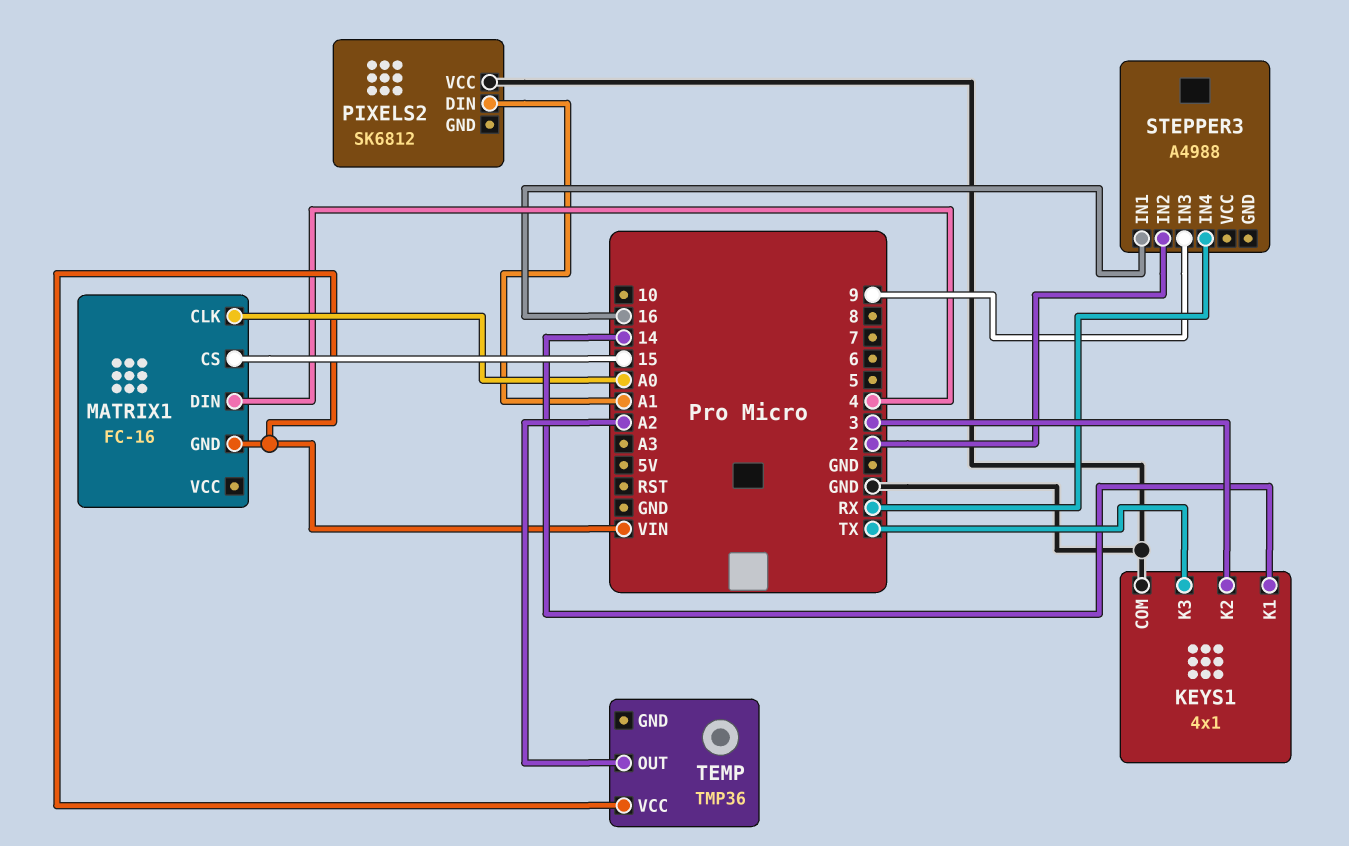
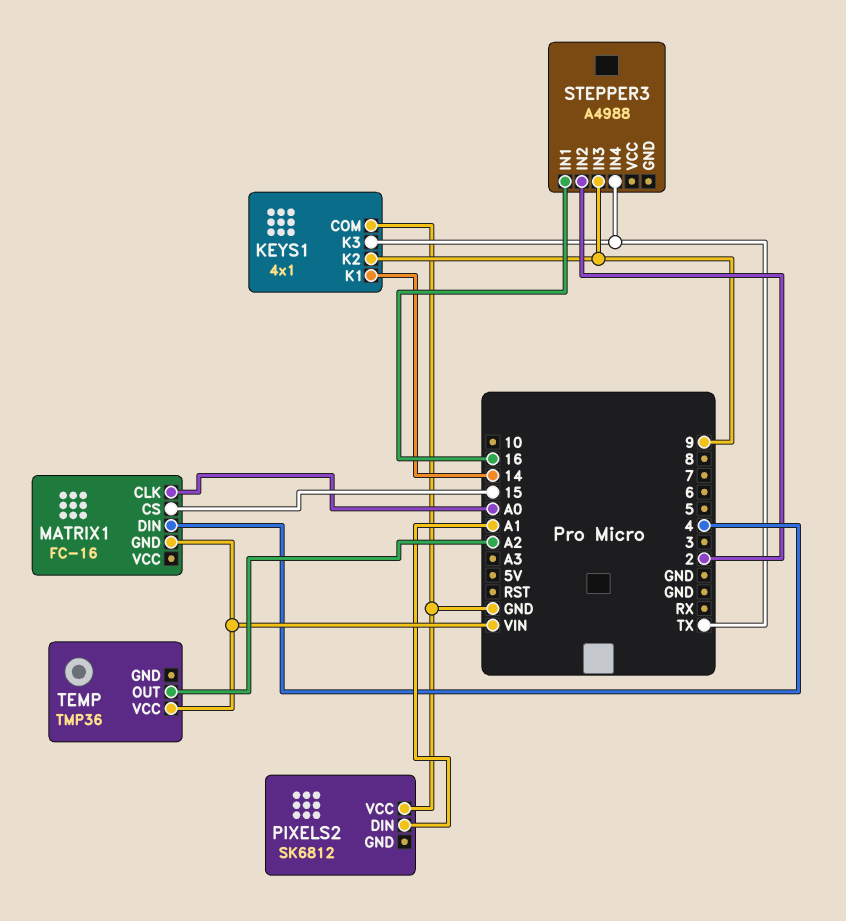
KEYS1 pin K2: 3 -> 9
STEPPER3 pin IN4: RX -> TX

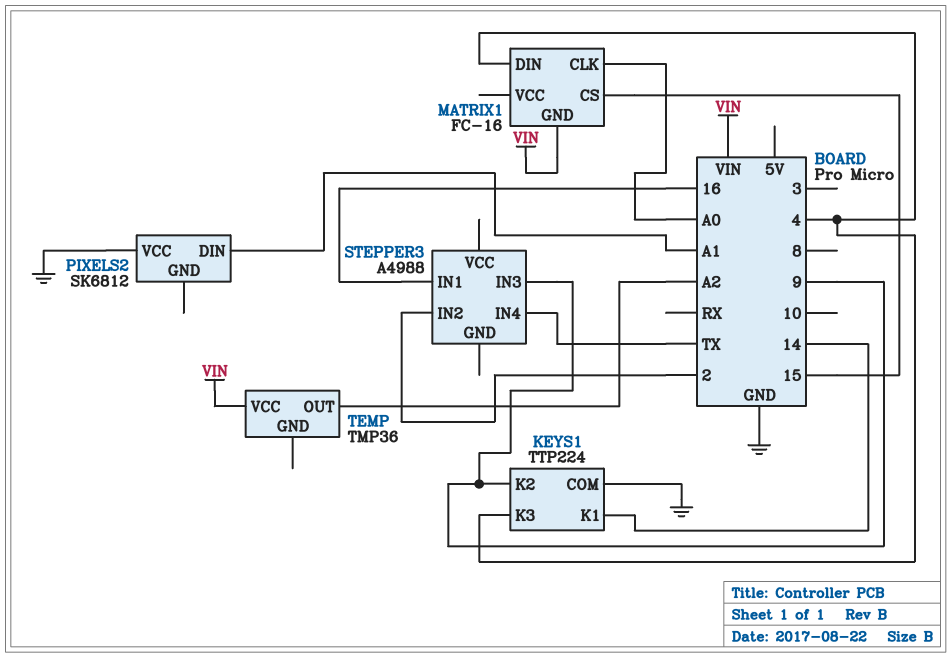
KEYS1: 4x1 -> TTP224
KEYS1 pin K3: TX -> 4

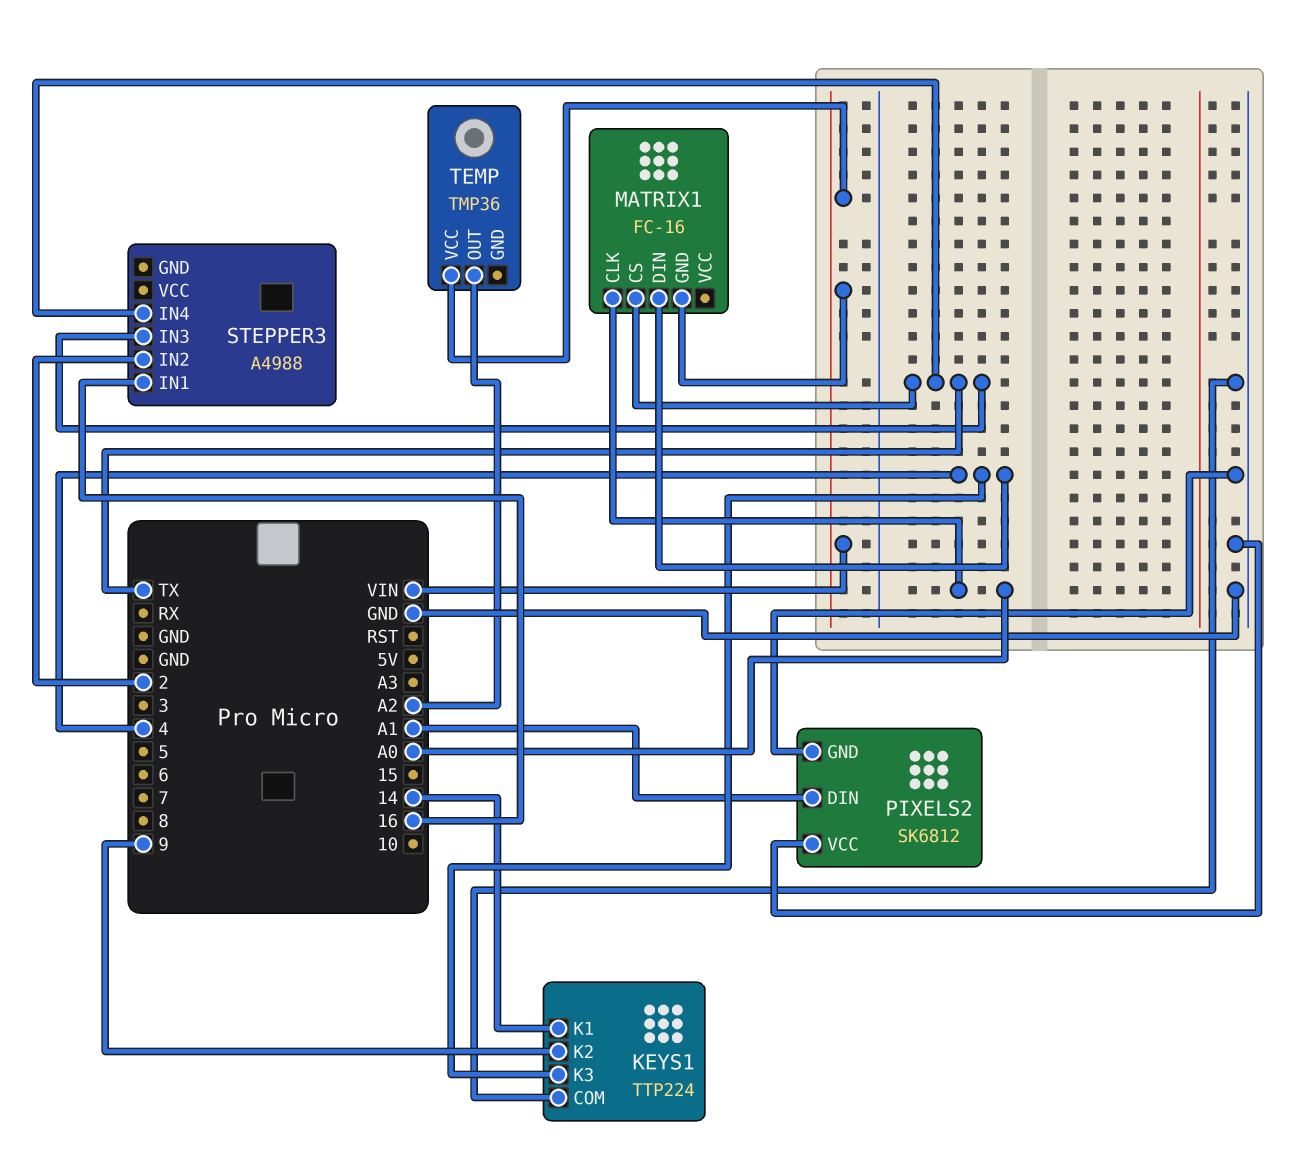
MATRIX1 pin CS: 15 -> TX
PIXELS2 pin GND: none -> GND
STEPPER3 pin IN3: 9 -> TX

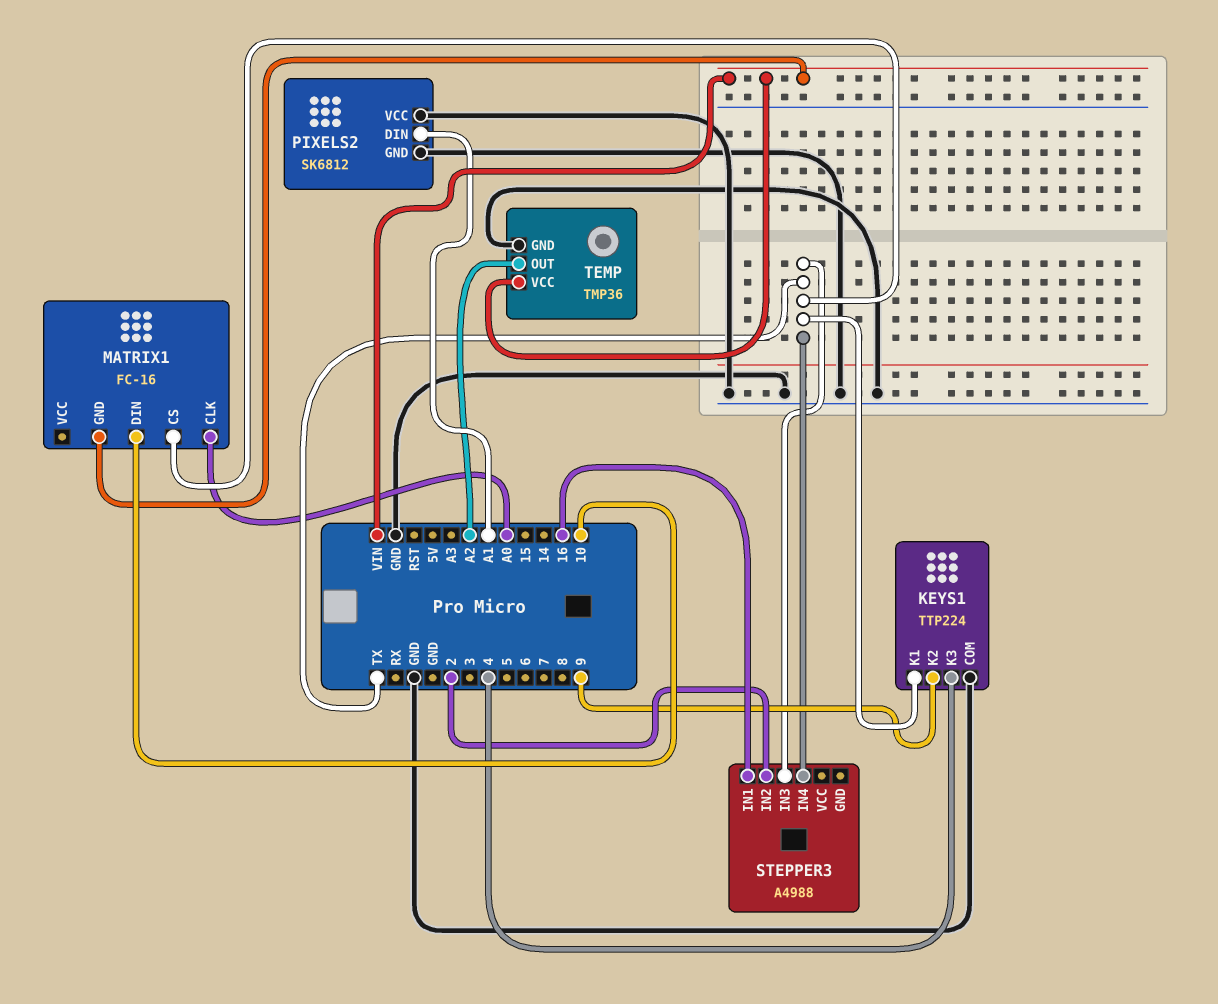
KEYS1 pin K1: 14 -> TX
MATRIX1 pin DIN: 4 -> 10
TEMP pin GND: none -> GND

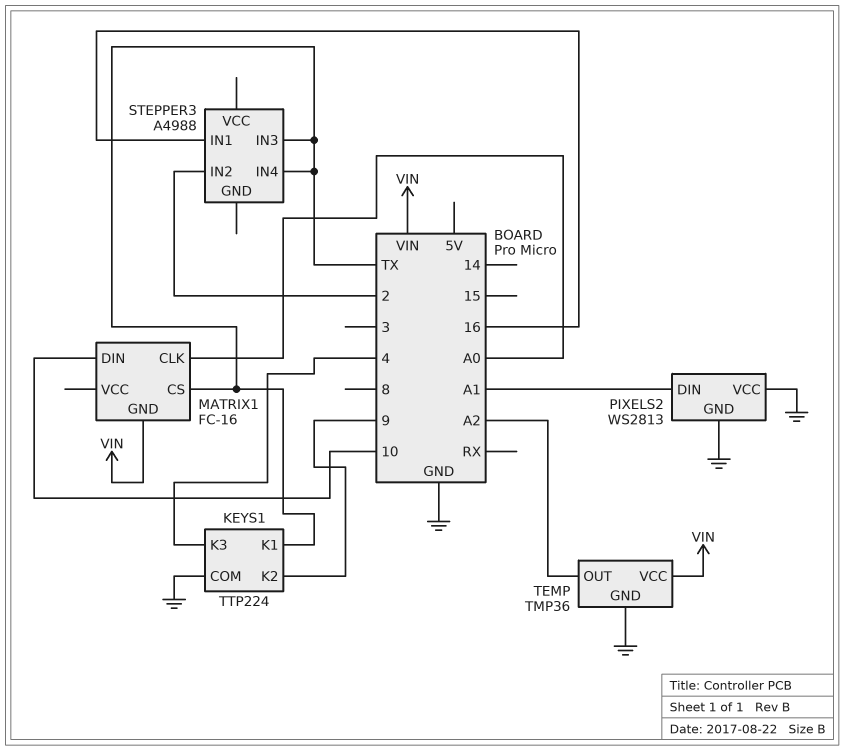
PIXELS2: SK6812 -> WS2813

